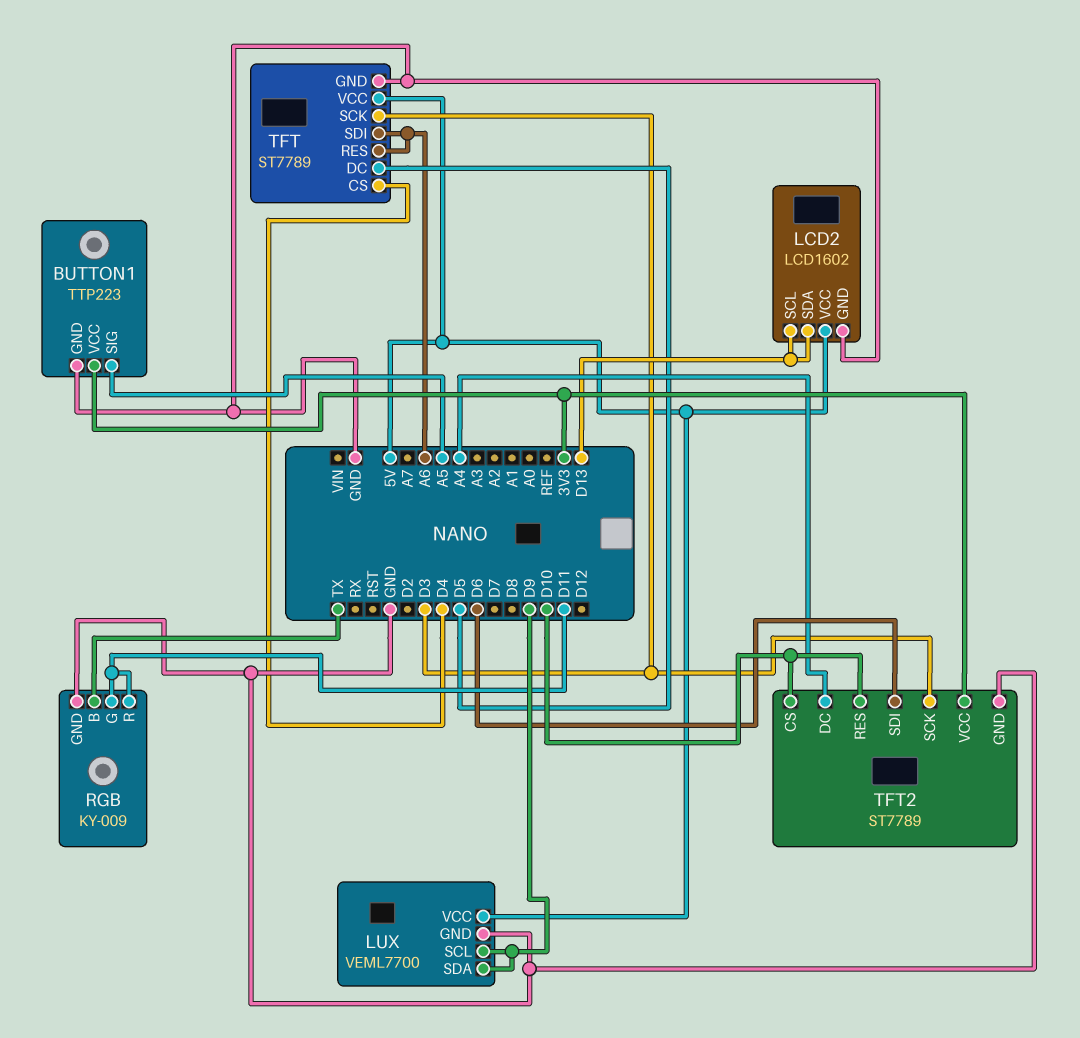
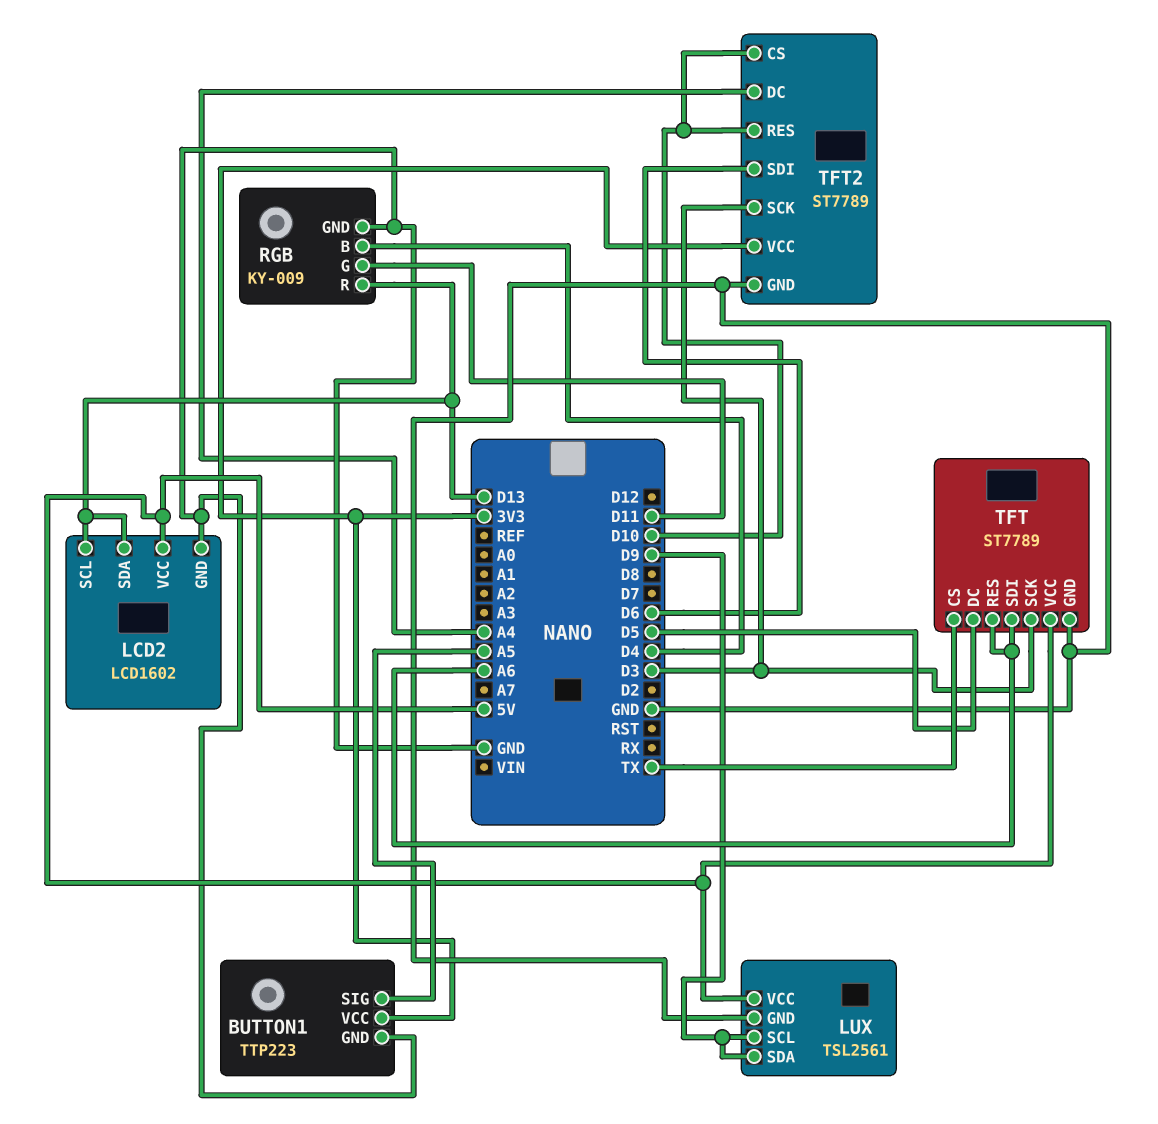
LUX: VEML7700 -> TSL2561
RGB pin B: TX -> D4
RGB pin R: D11 -> D13
TFT pin CS: D4 -> TX

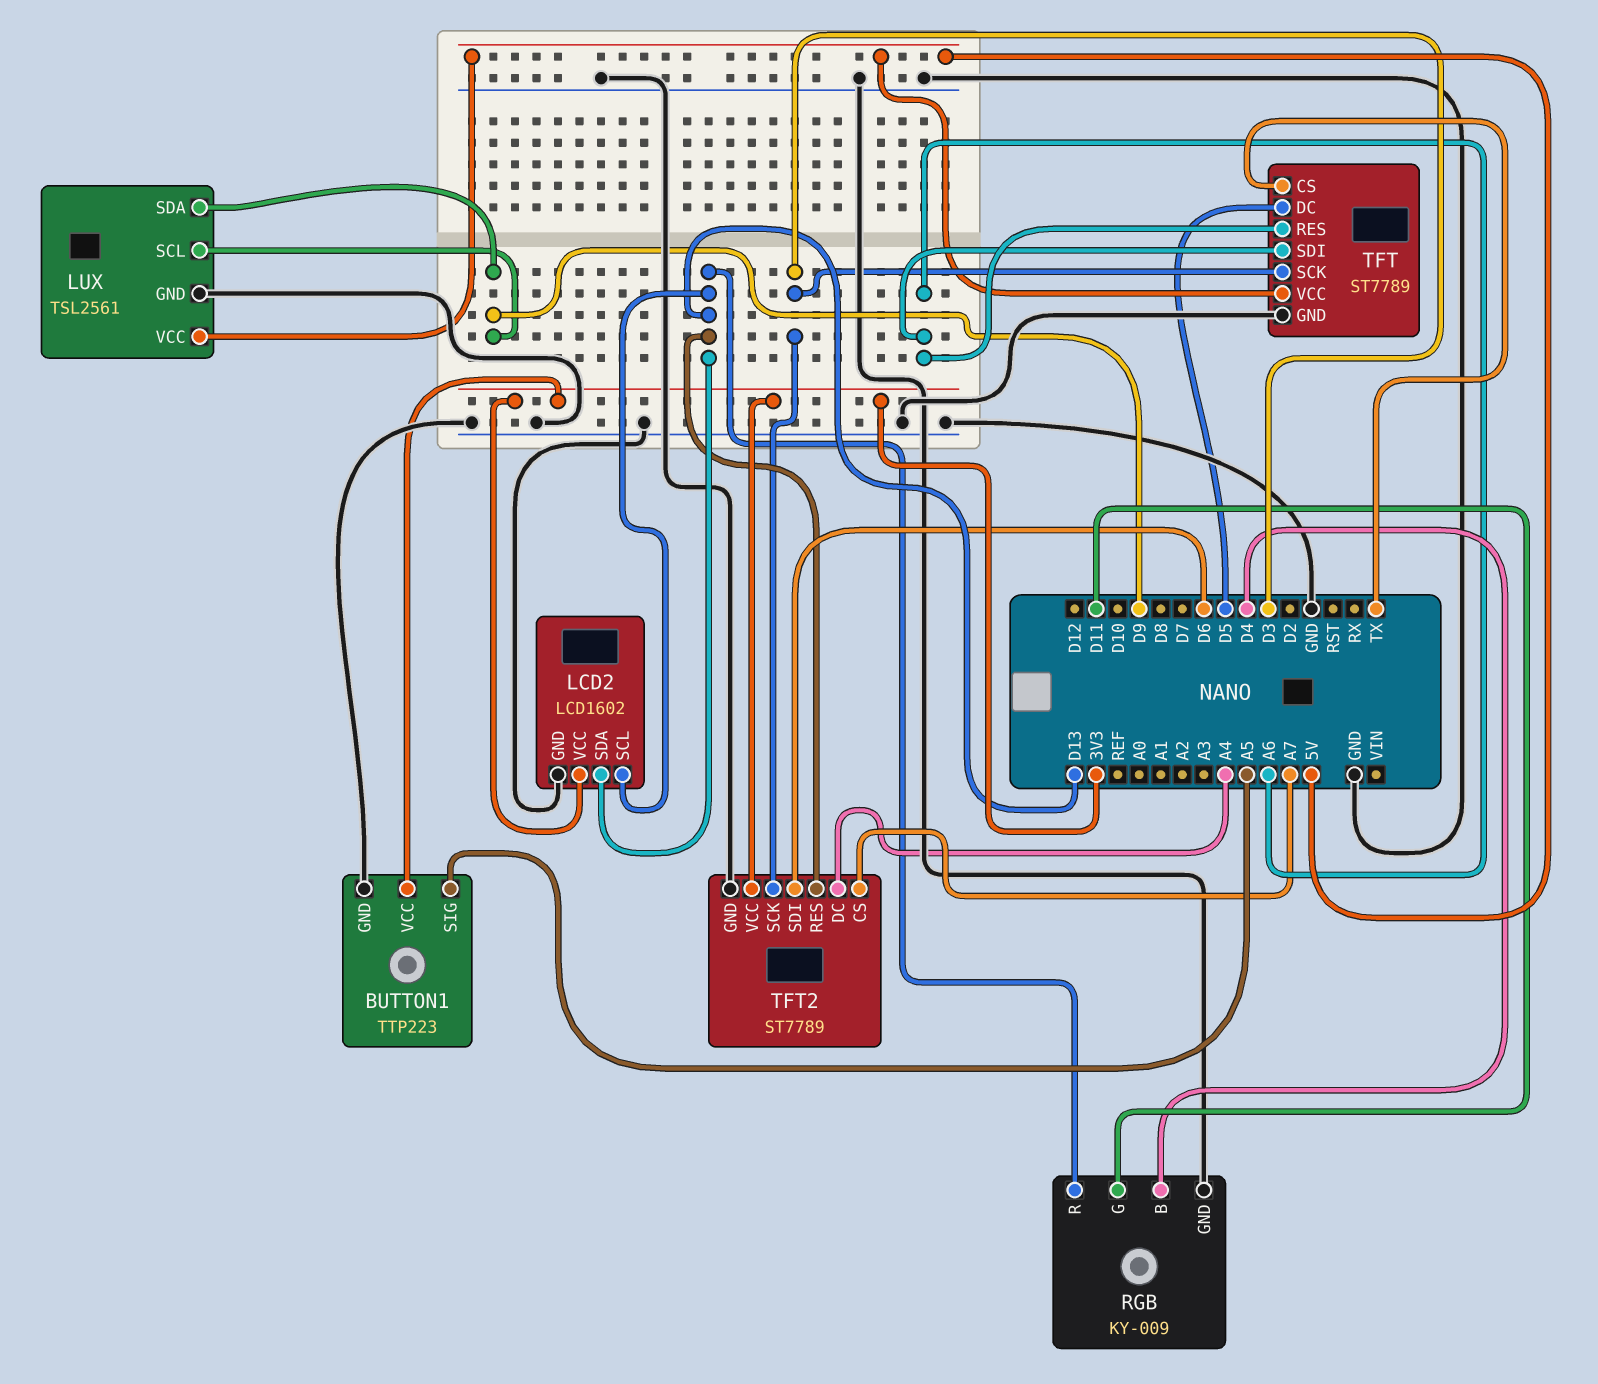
LCD2 pin VCC: 5V -> 3V3
TFT2 pin CS: D10 -> A7
TFT2 pin RES: D10 -> D13

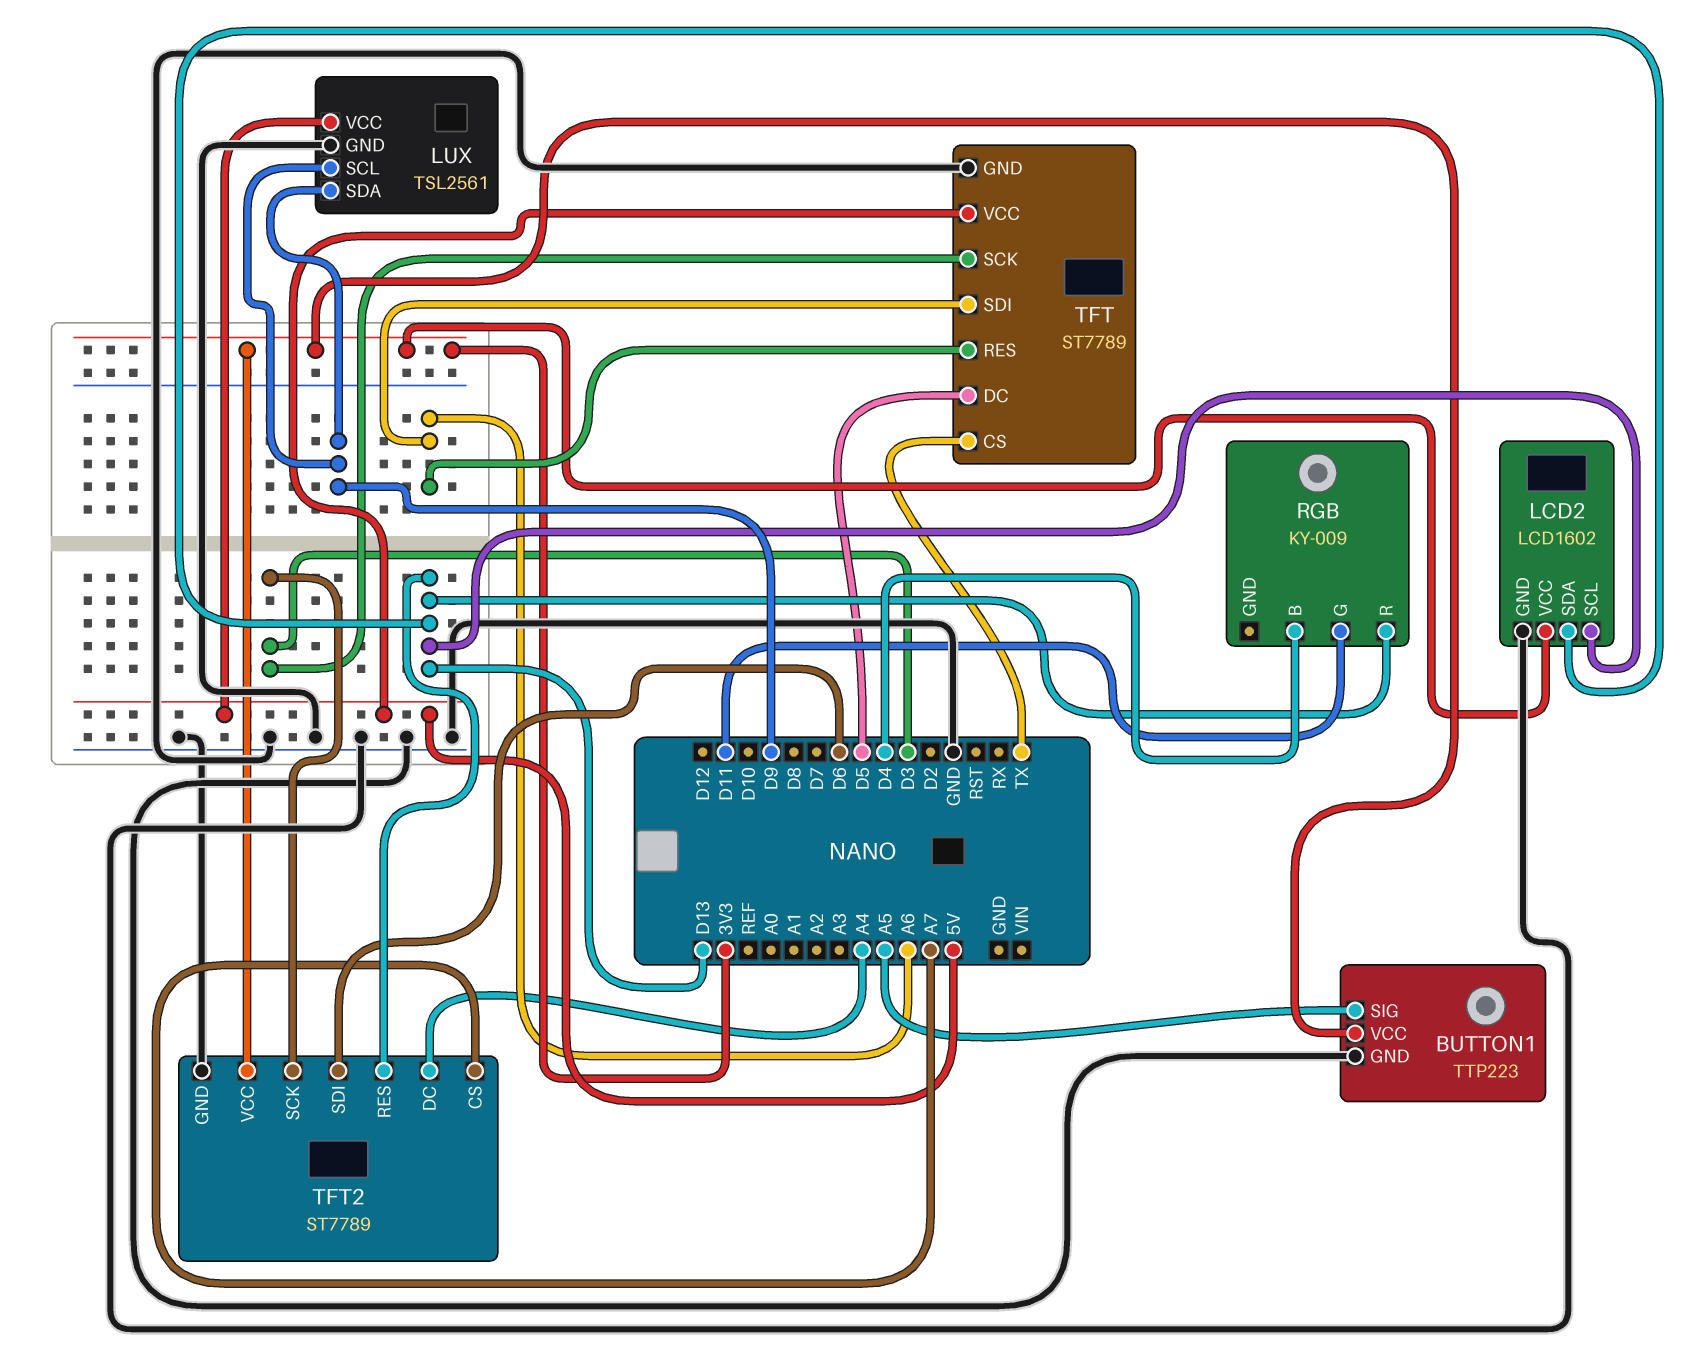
RGB pin GND: GND -> none

